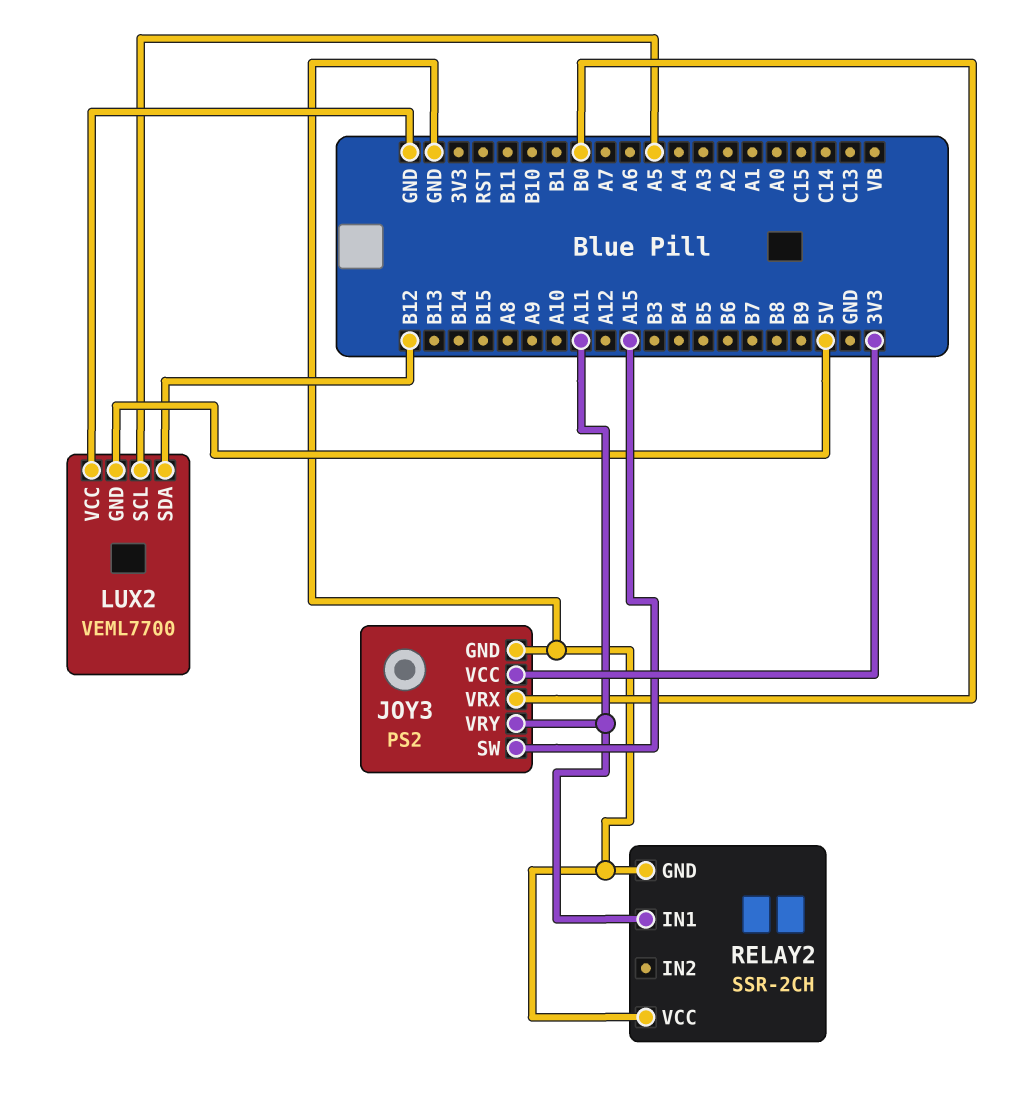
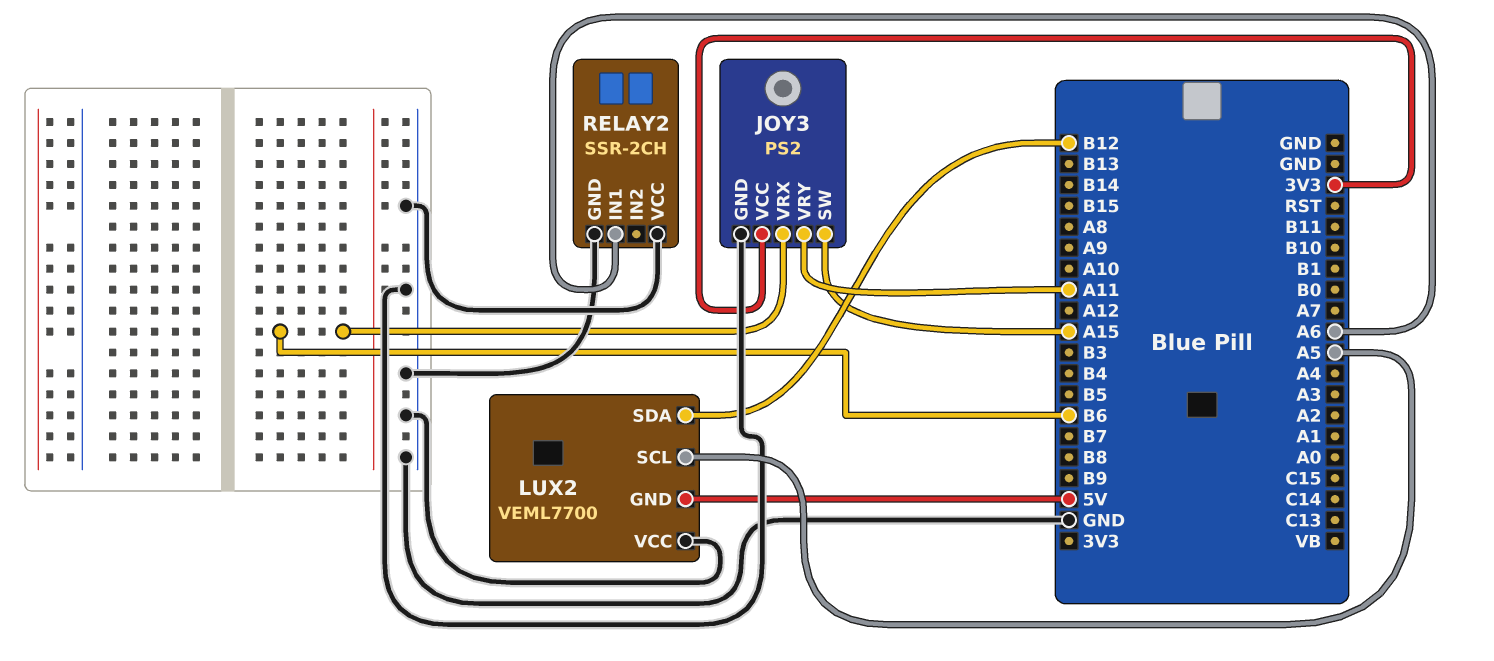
JOY3 pin VRX: B0 -> B6
RELAY2 pin IN1: A11 -> A6

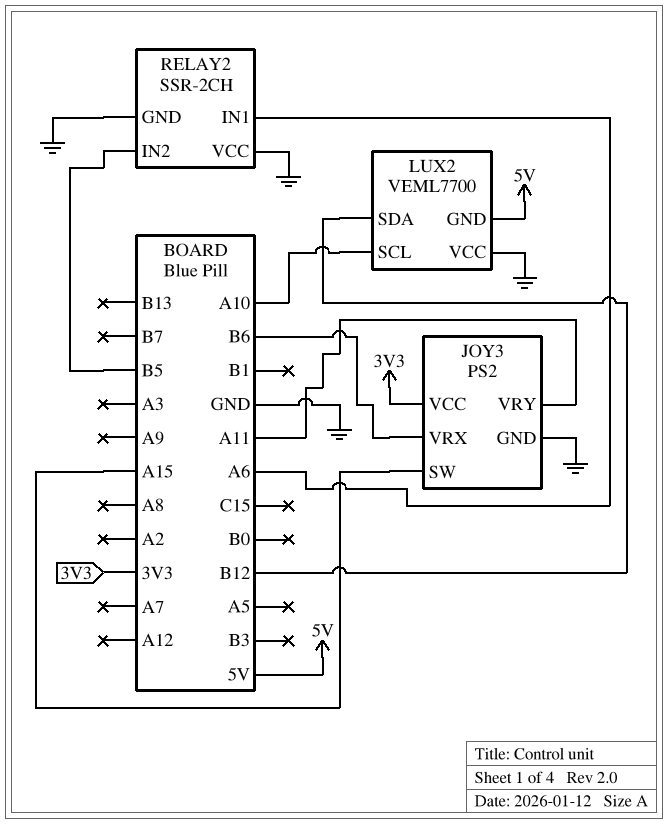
LUX2 pin SCL: A5 -> A10
RELAY2 pin IN2: none -> B5

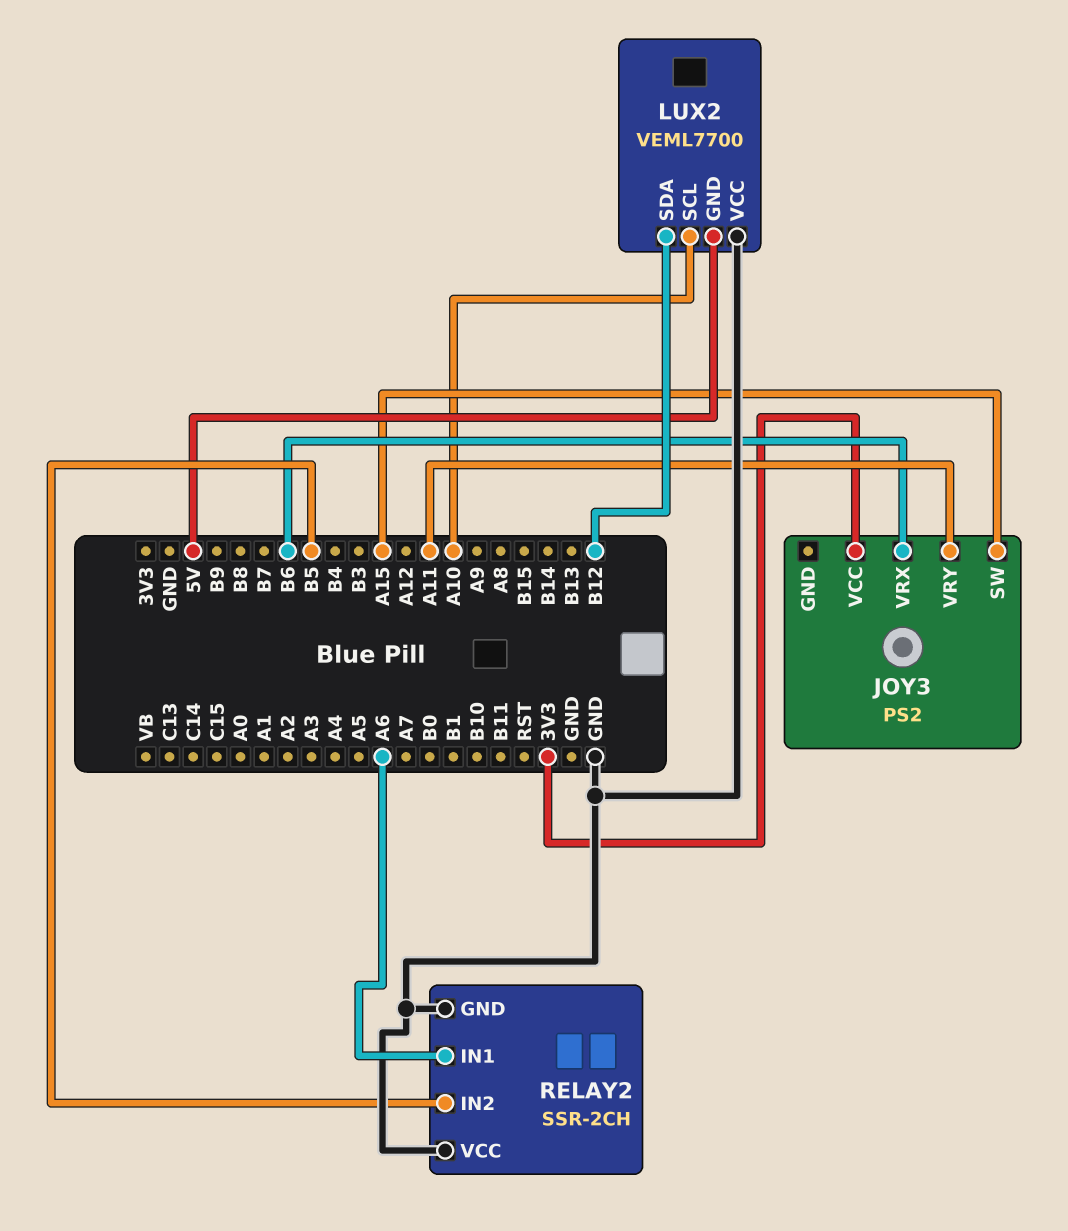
JOY3 pin GND: GND -> none

